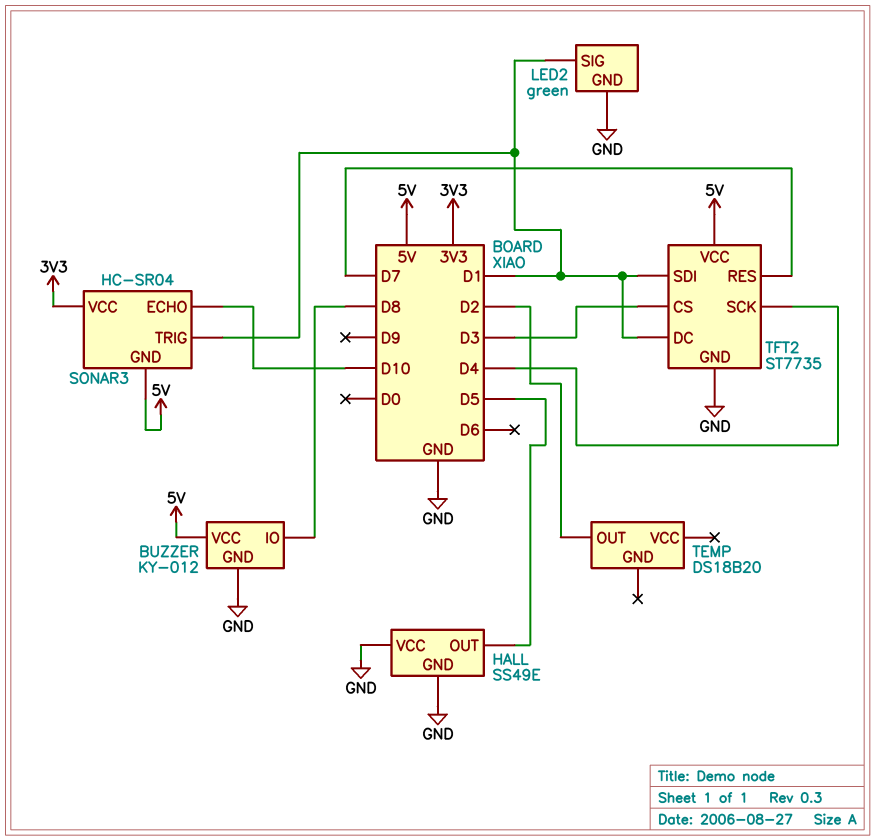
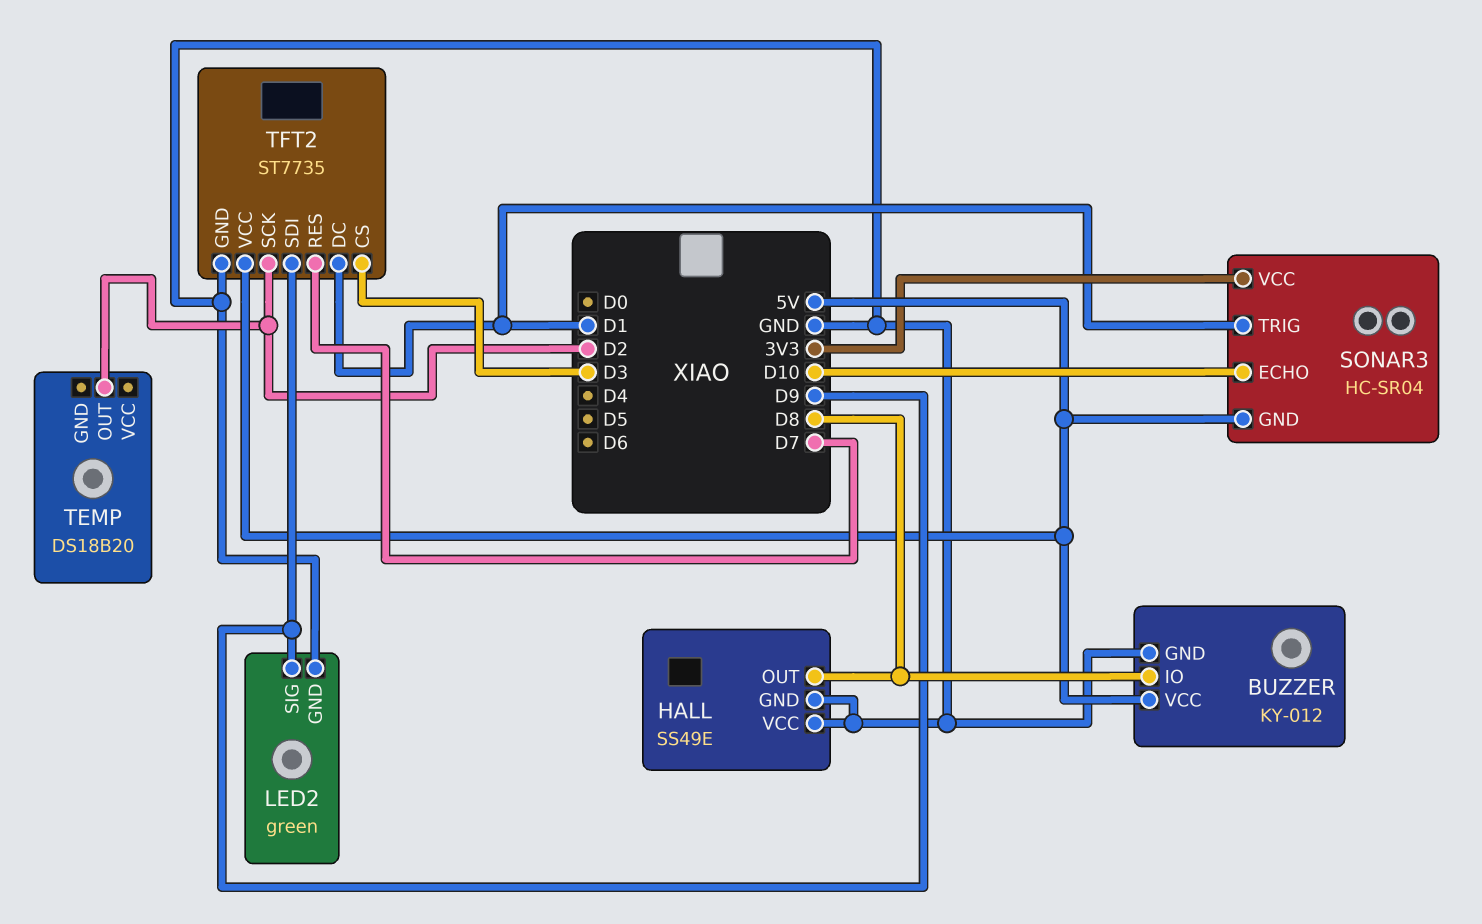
HALL pin OUT: D5 -> D8
LED2 pin SIG: D1 -> D9
TFT2 pin SCK: D4 -> D2
TFT2 pin SDI: D1 -> D9

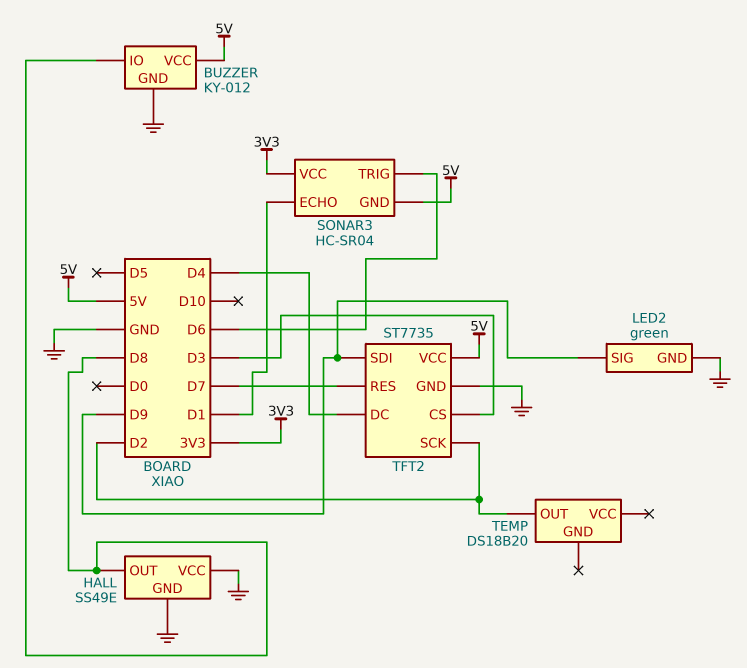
SONAR3 pin ECHO: D10 -> D1
SONAR3 pin TRIG: D1 -> D6
TFT2 pin DC: D1 -> D4

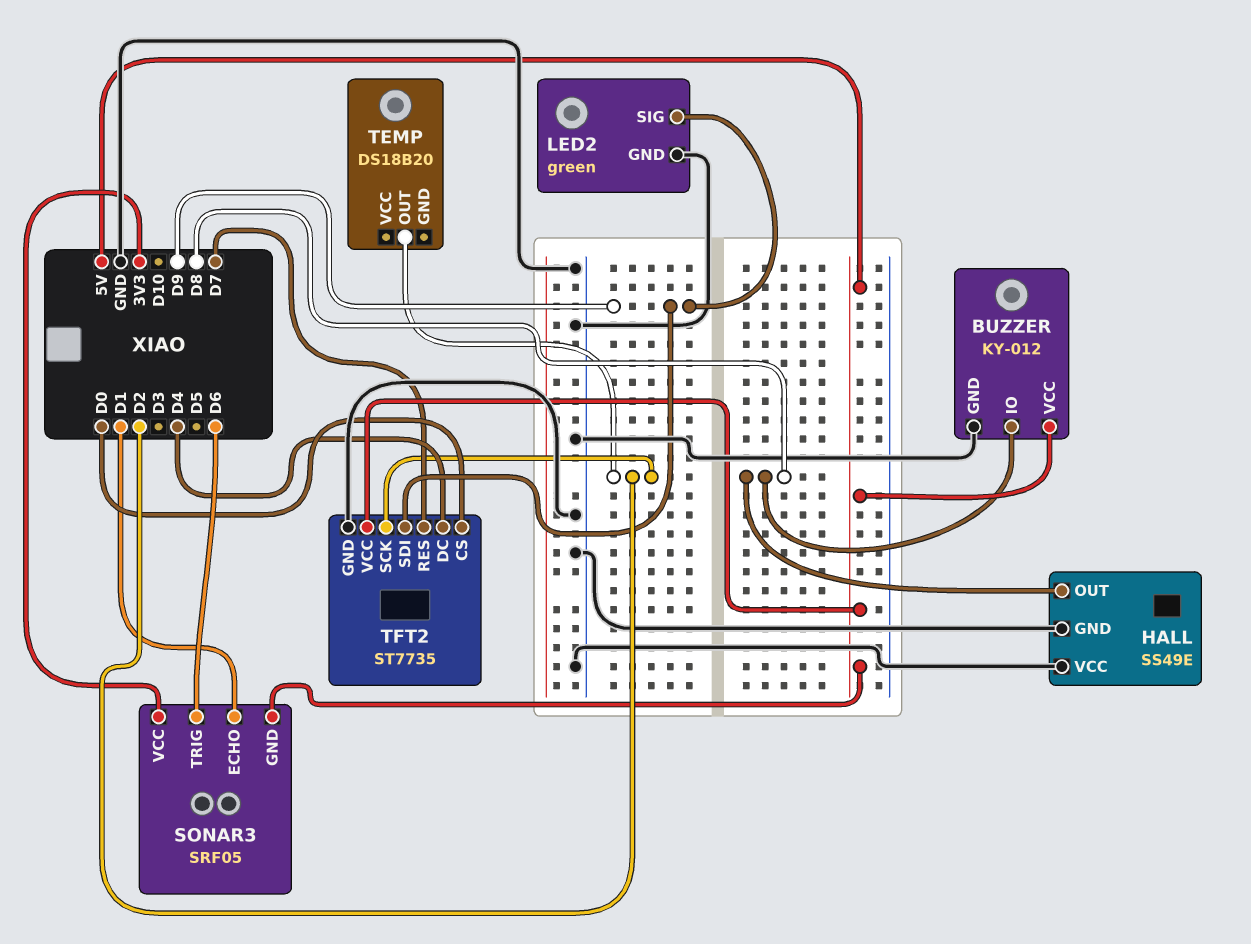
SONAR3: HC-SR04 -> SRF05
TFT2 pin CS: D3 -> D0

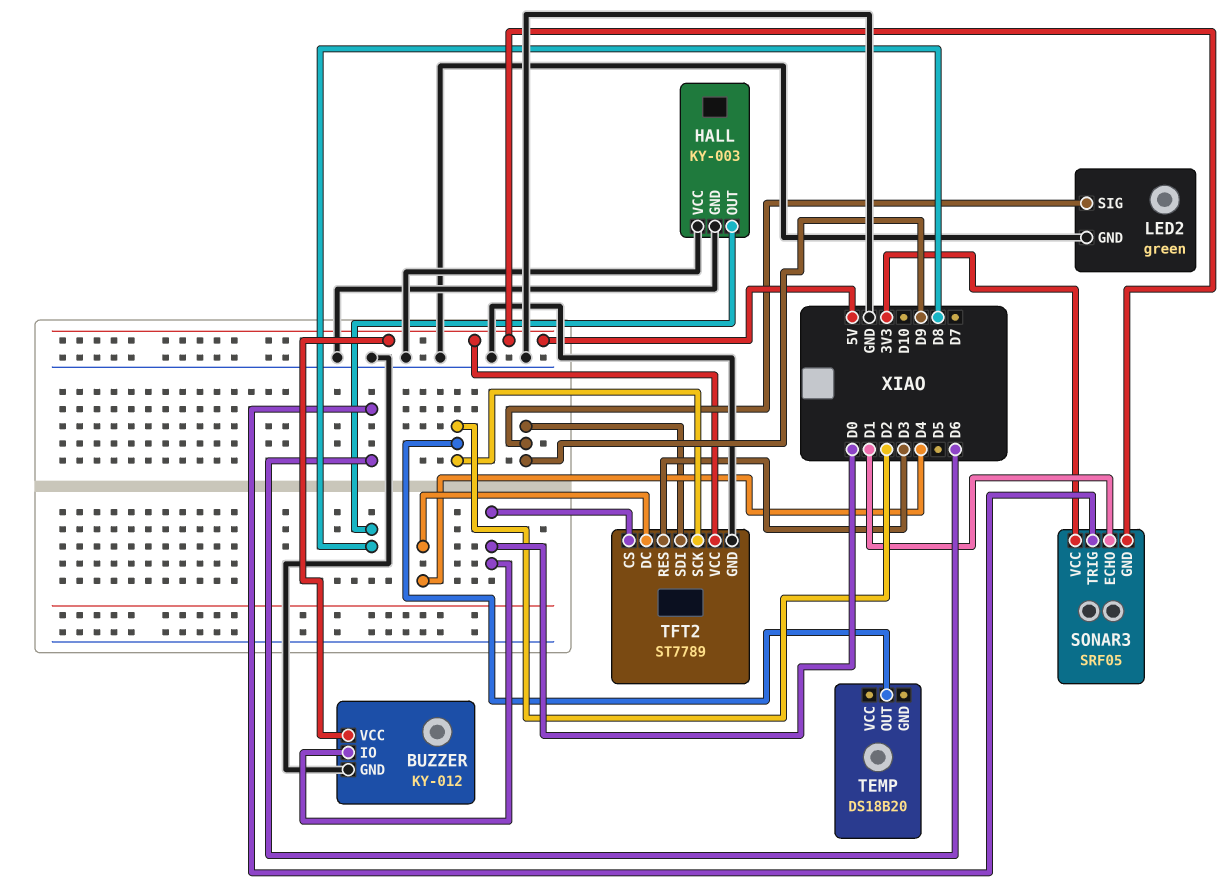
BUZZER pin IO: D8 -> D0
HALL: SS49E -> KY-003
TFT2: ST7735 -> ST7789
TFT2 pin RES: D7 -> D3

